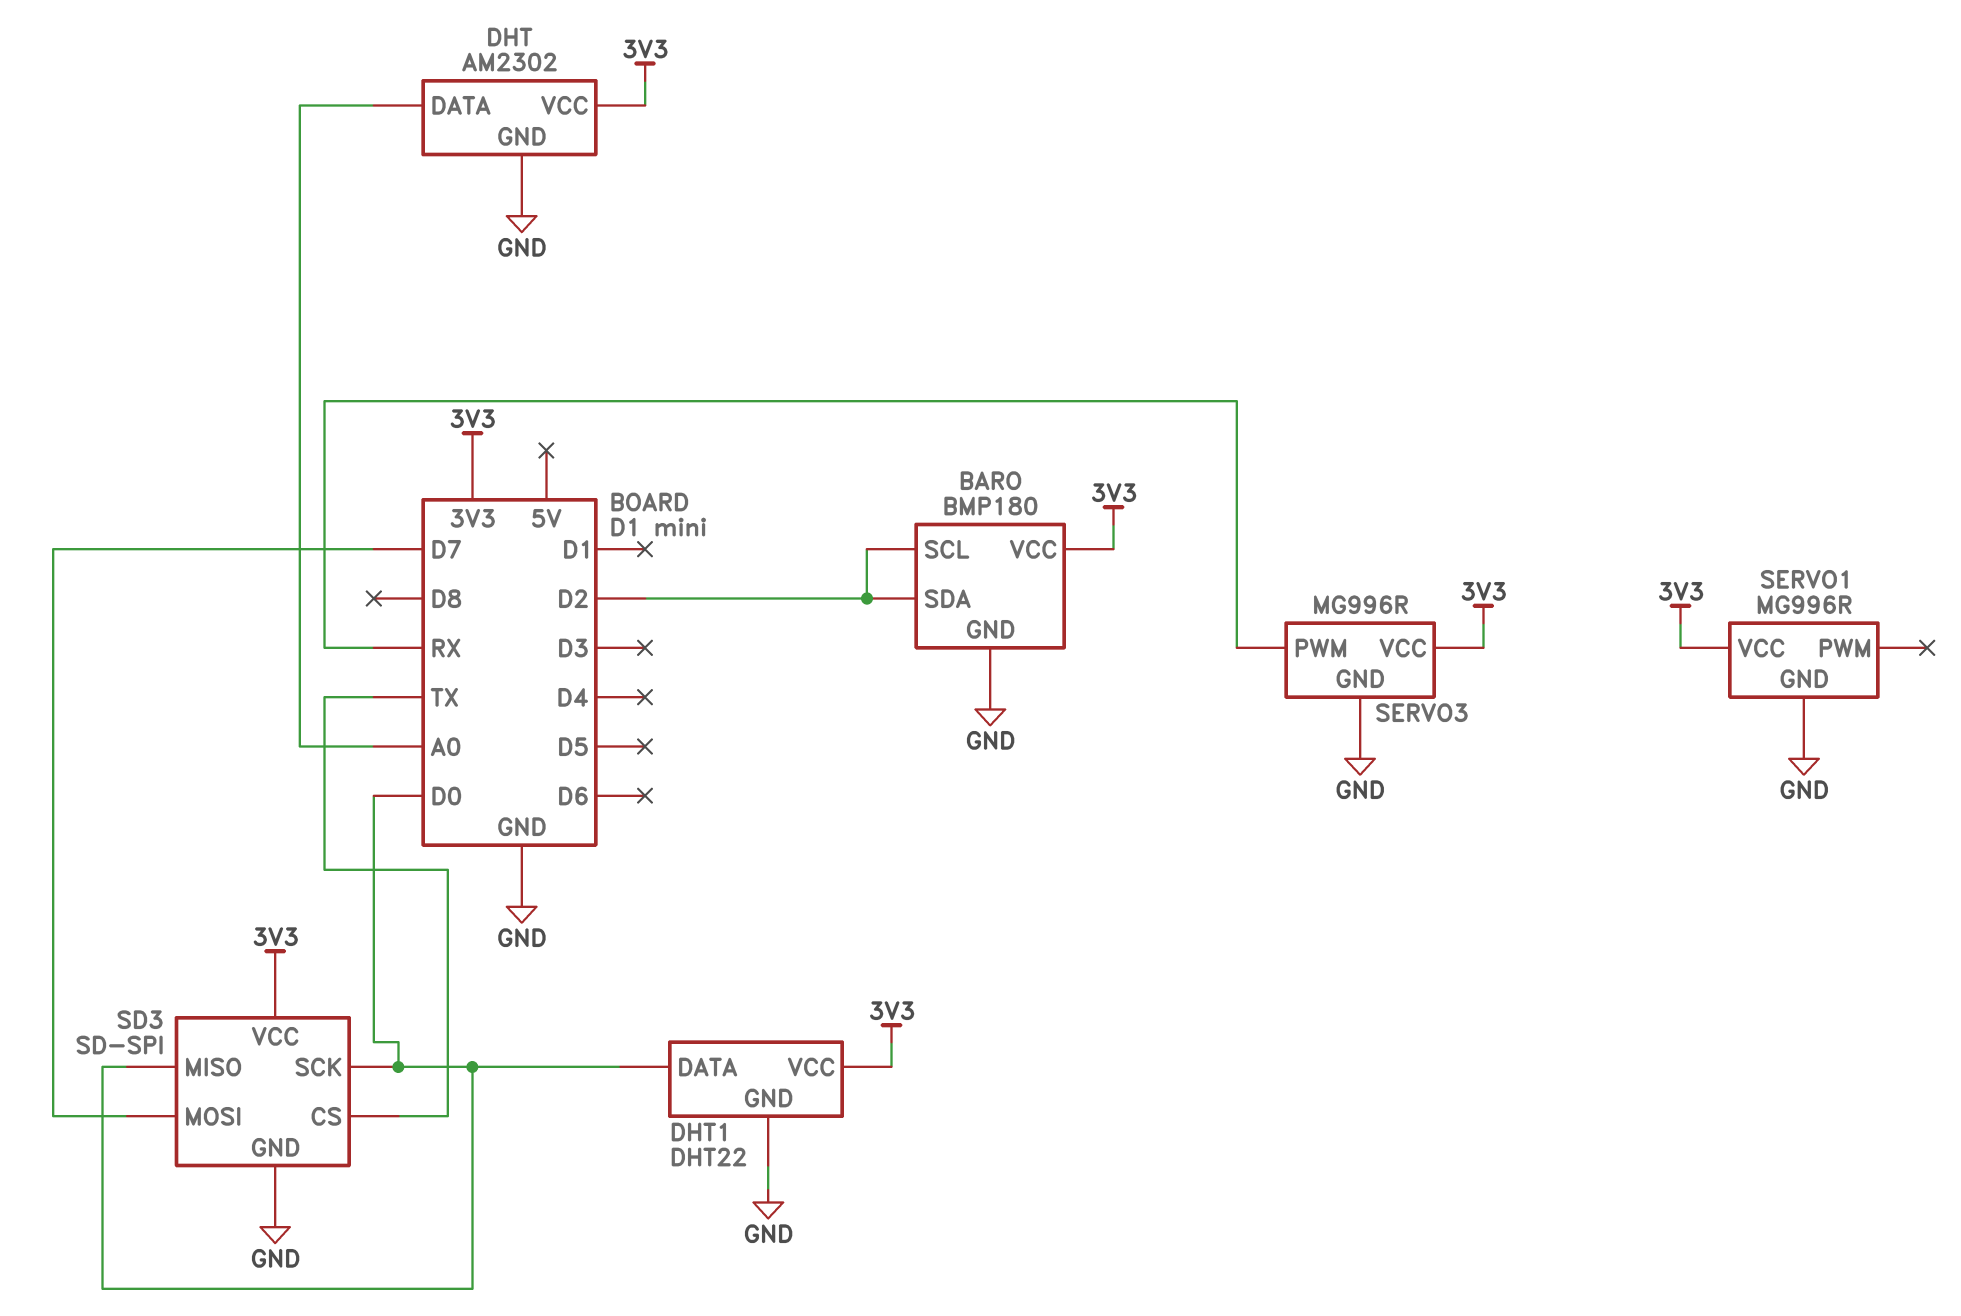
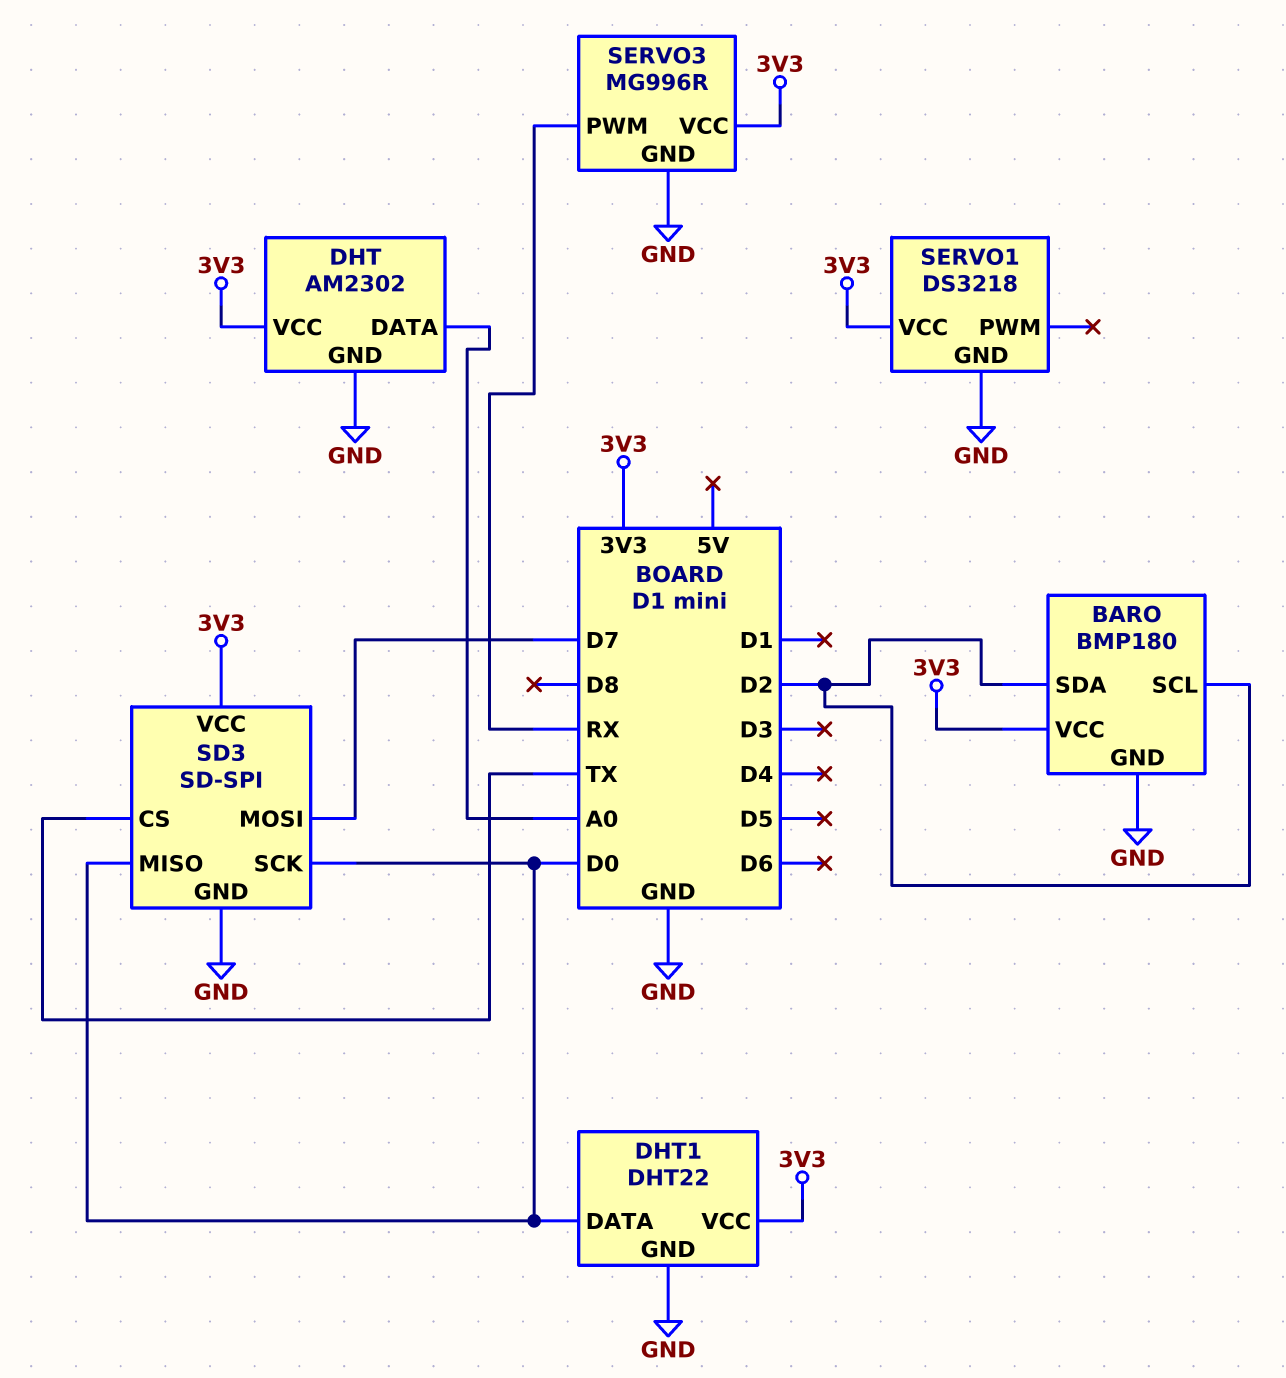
SERVO1: MG996R -> DS3218

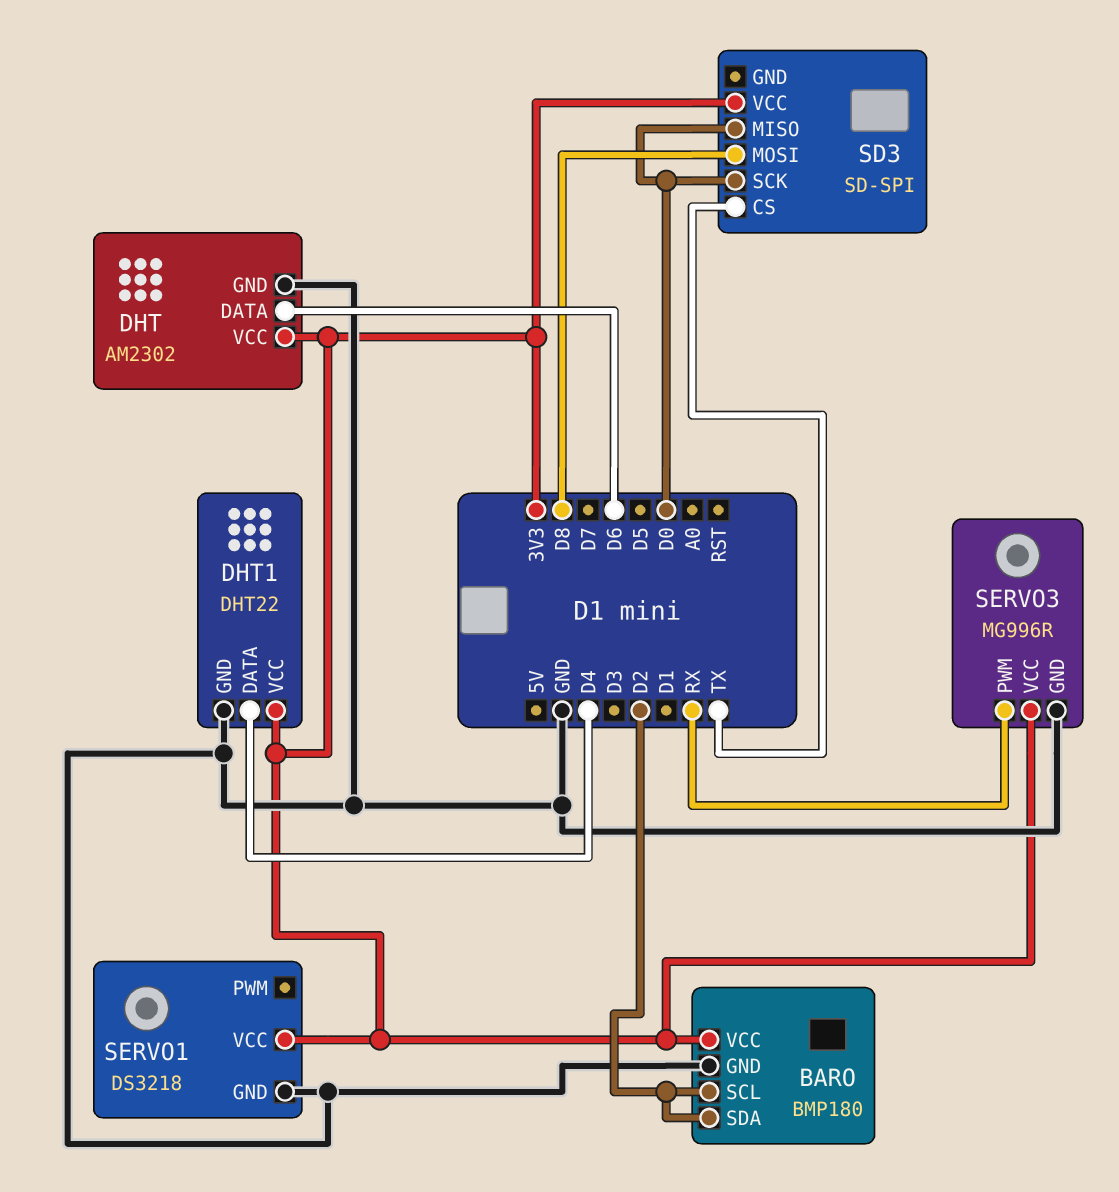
DHT pin DATA: A0 -> D6
DHT1 pin DATA: D0 -> D4
SD3 pin GND: GND -> none
SD3 pin MOSI: D7 -> D8

